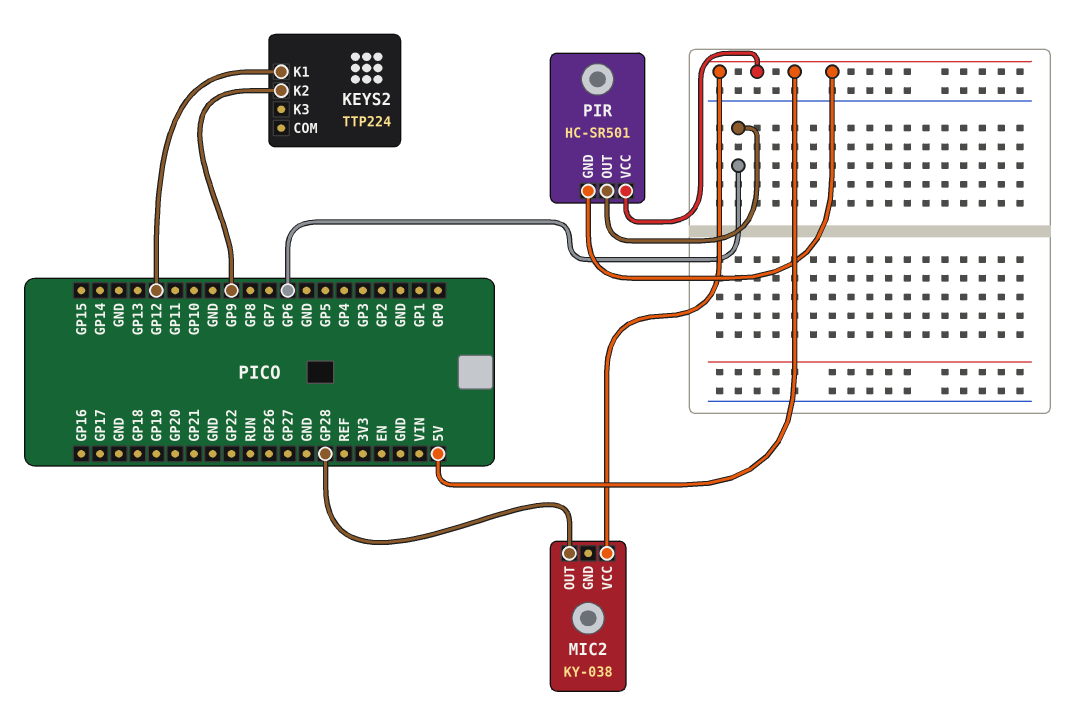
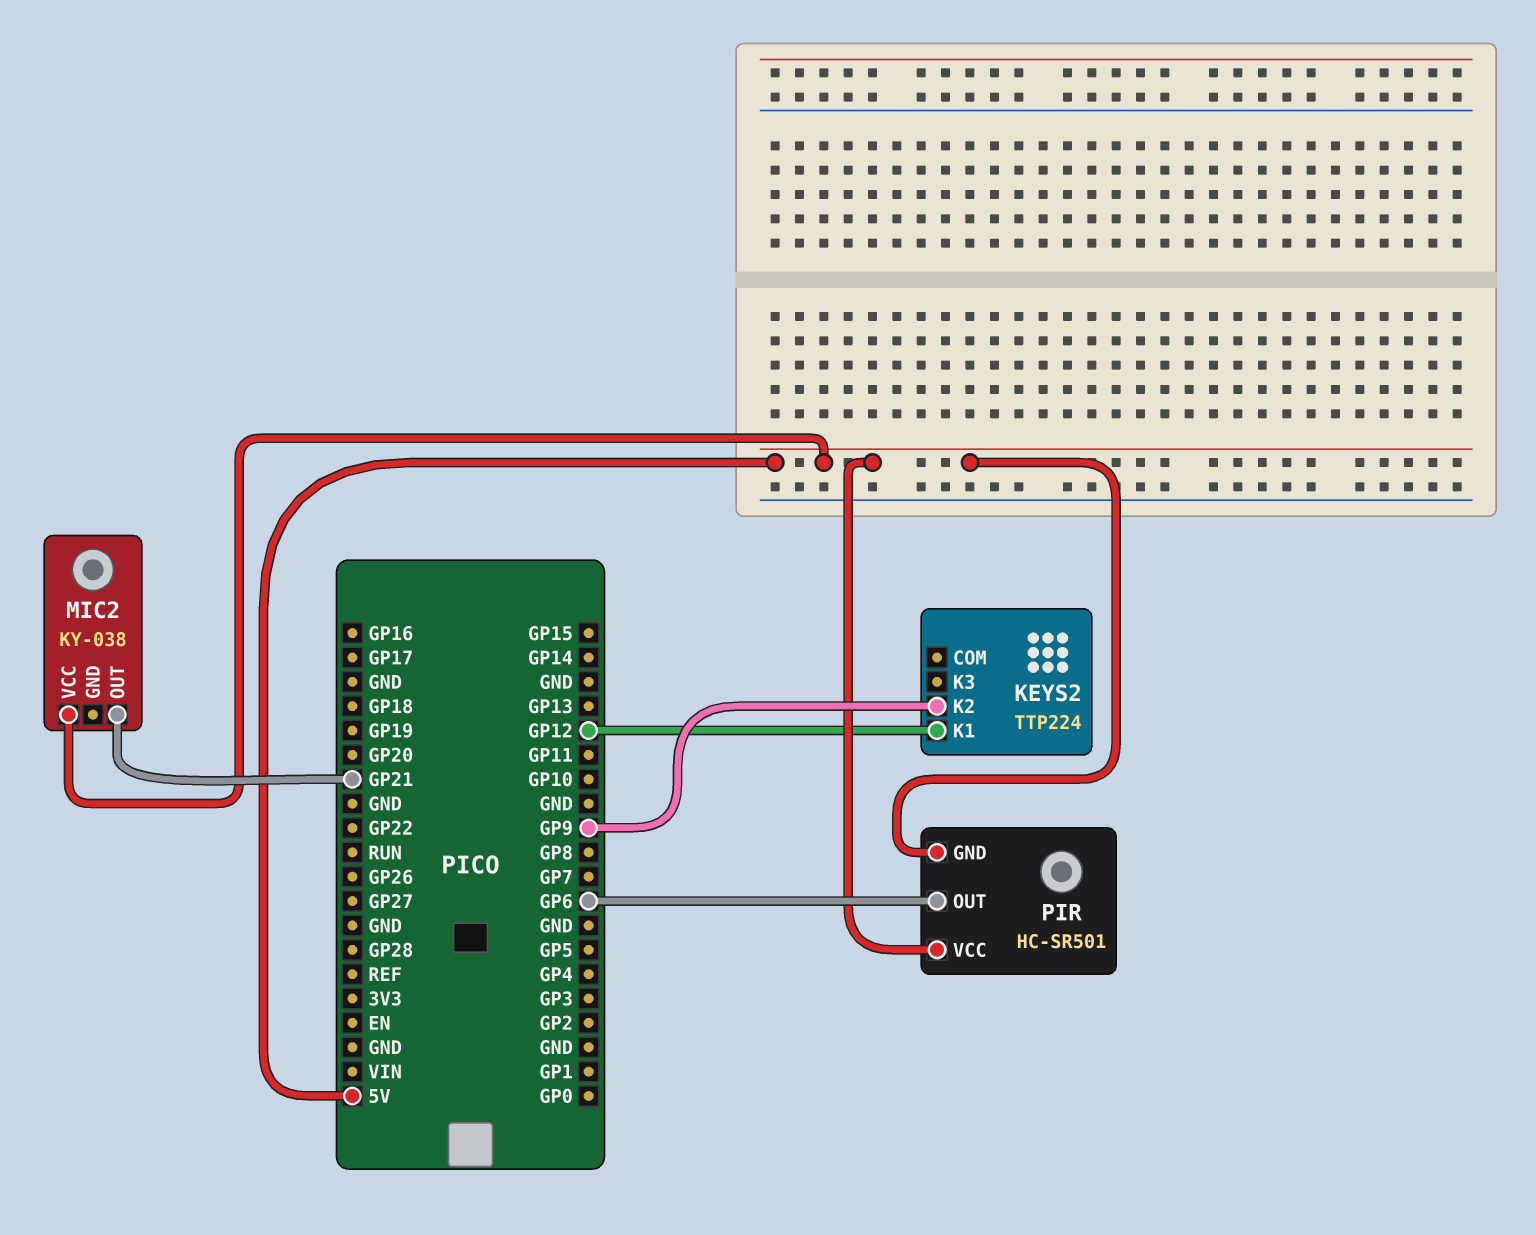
MIC2 pin OUT: GP28 -> GP21

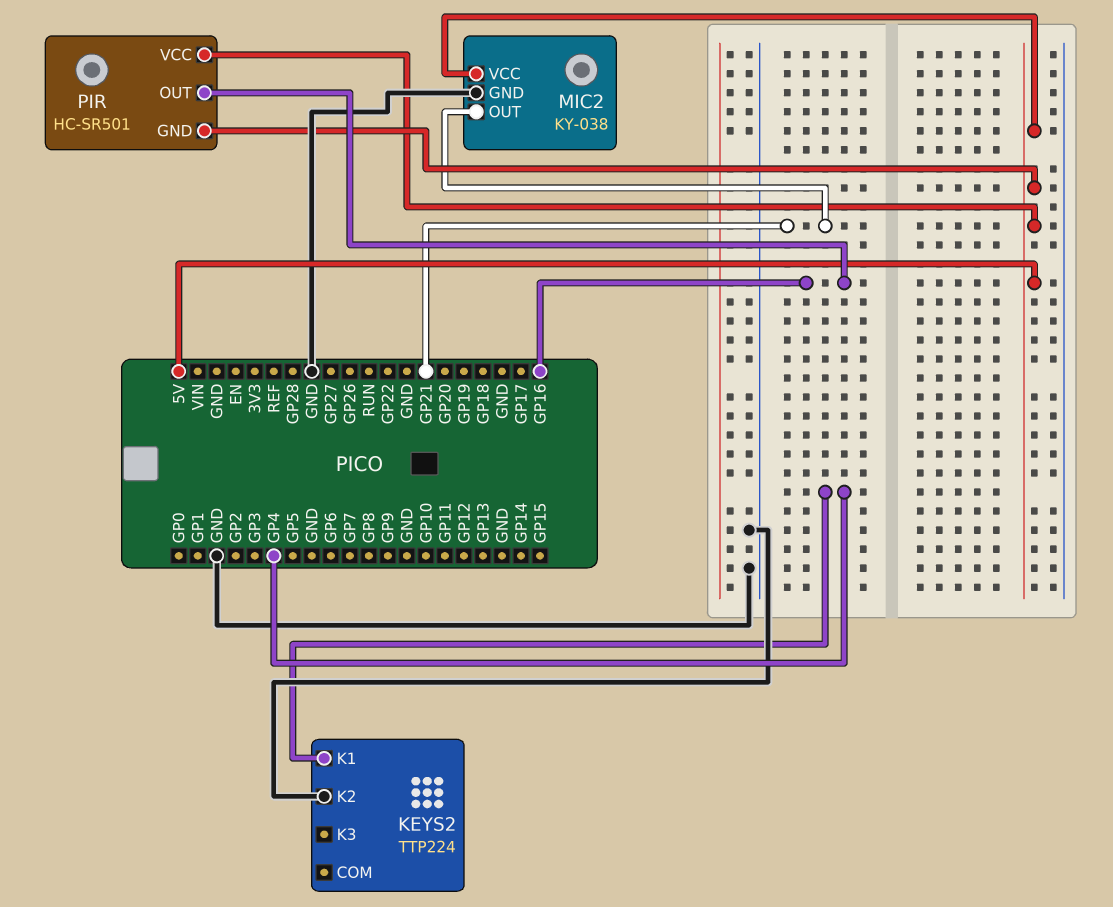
KEYS2 pin K1: GP12 -> GP4
KEYS2 pin K2: GP9 -> GND
MIC2 pin GND: none -> GND
PIR pin OUT: GP6 -> GP16

